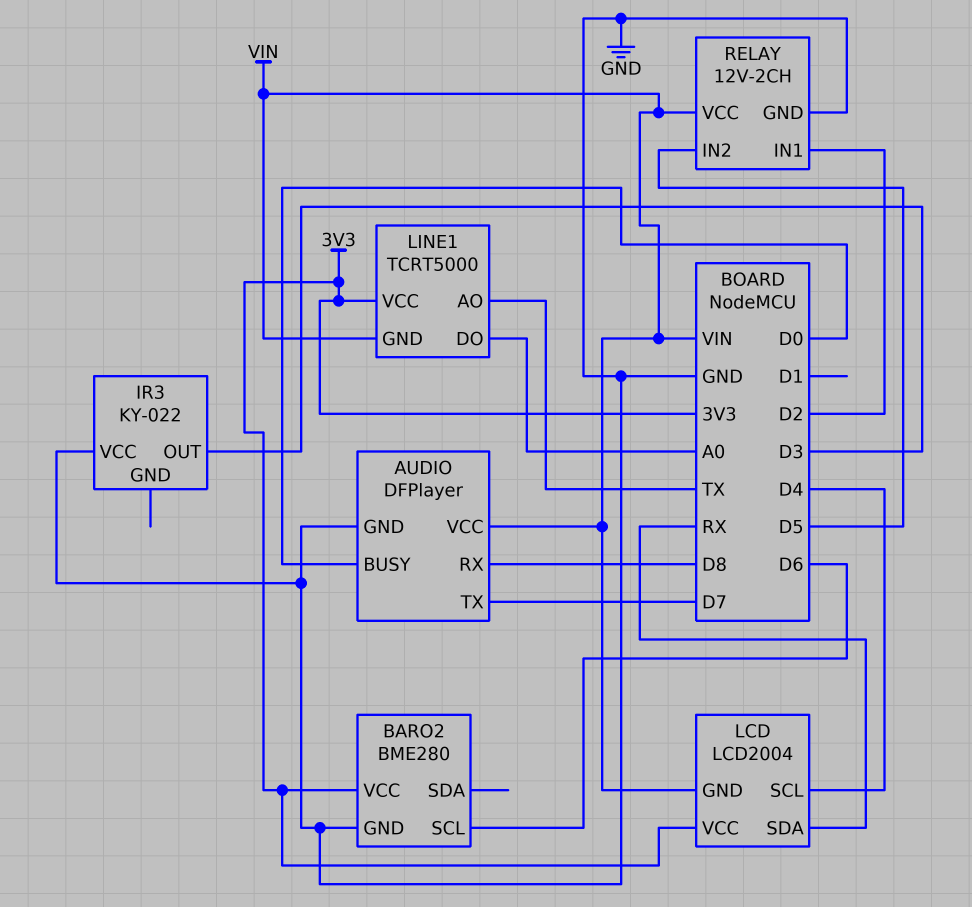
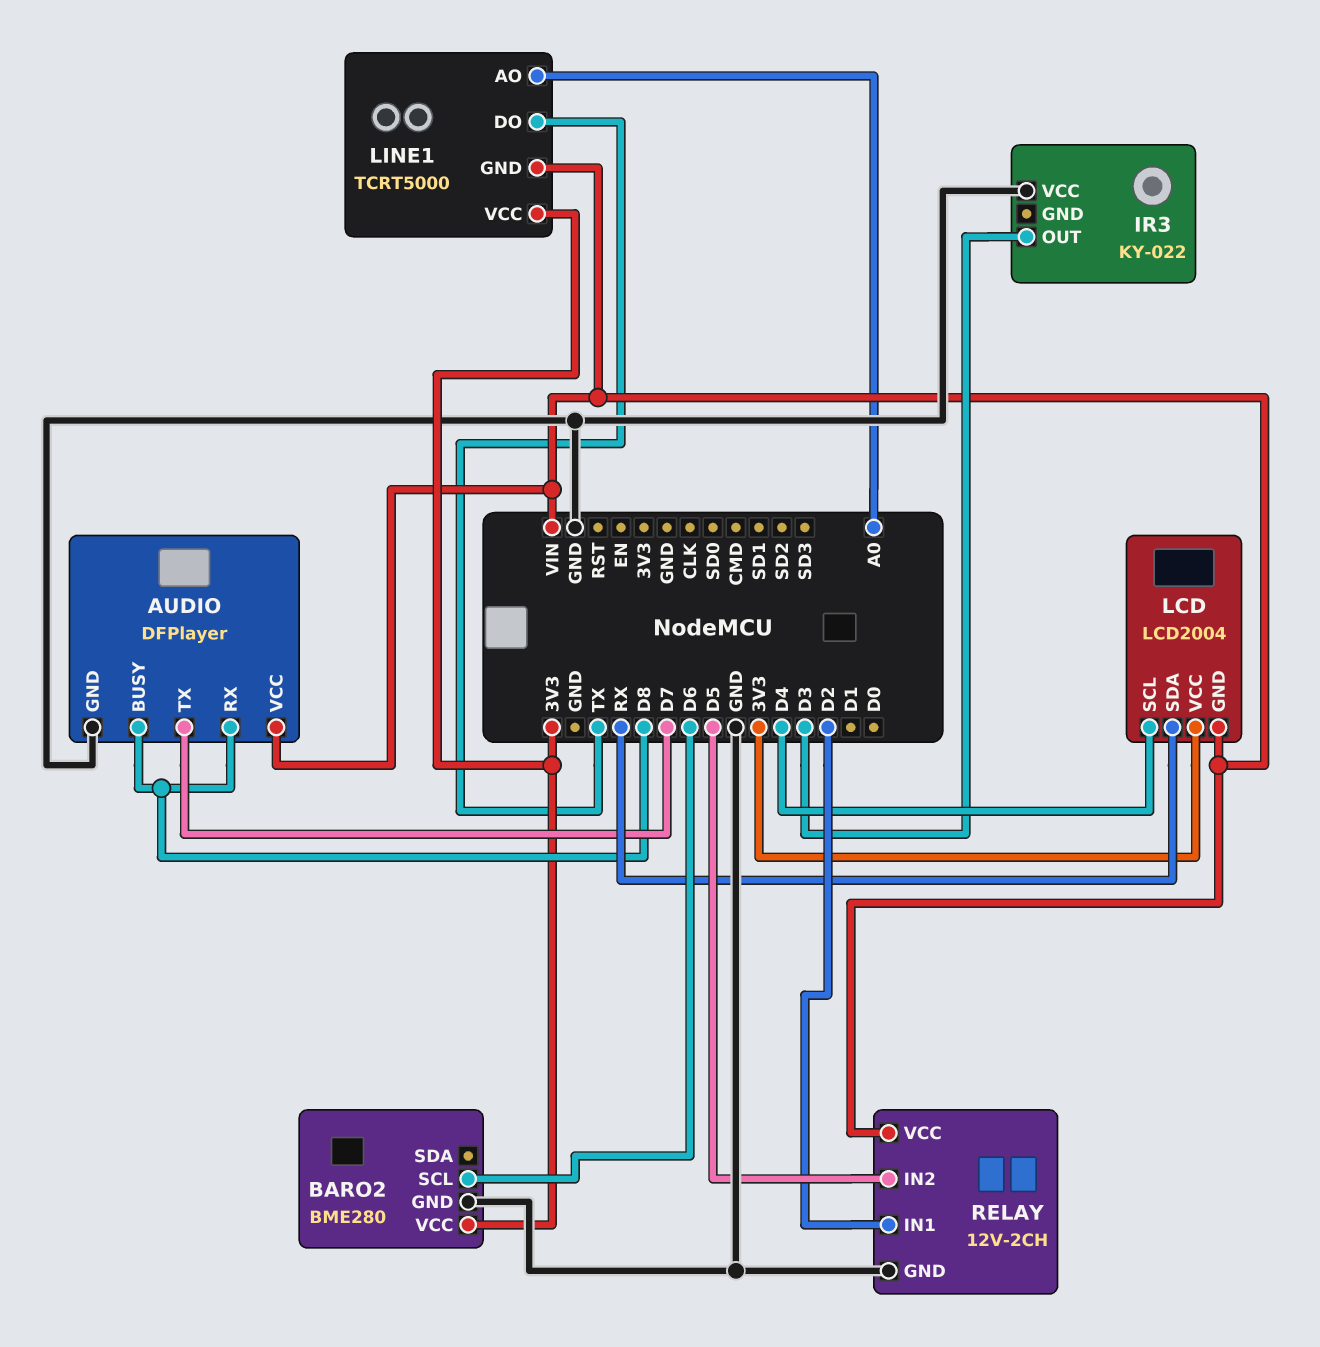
AUDIO pin BUSY: D0 -> D8
LINE1 pin AO: TX -> A0
LINE1 pin DO: A0 -> TX

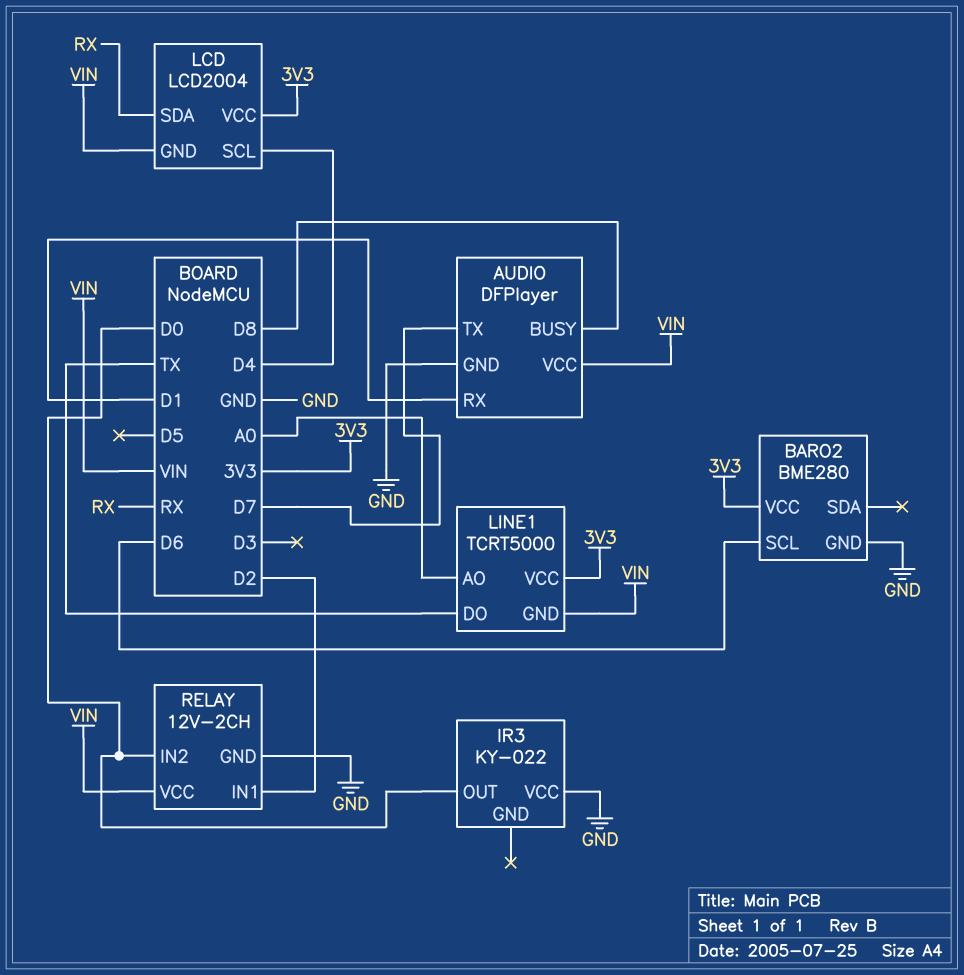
AUDIO pin RX: D8 -> D1
IR3 pin OUT: D3 -> D0
RELAY pin IN2: D5 -> D0

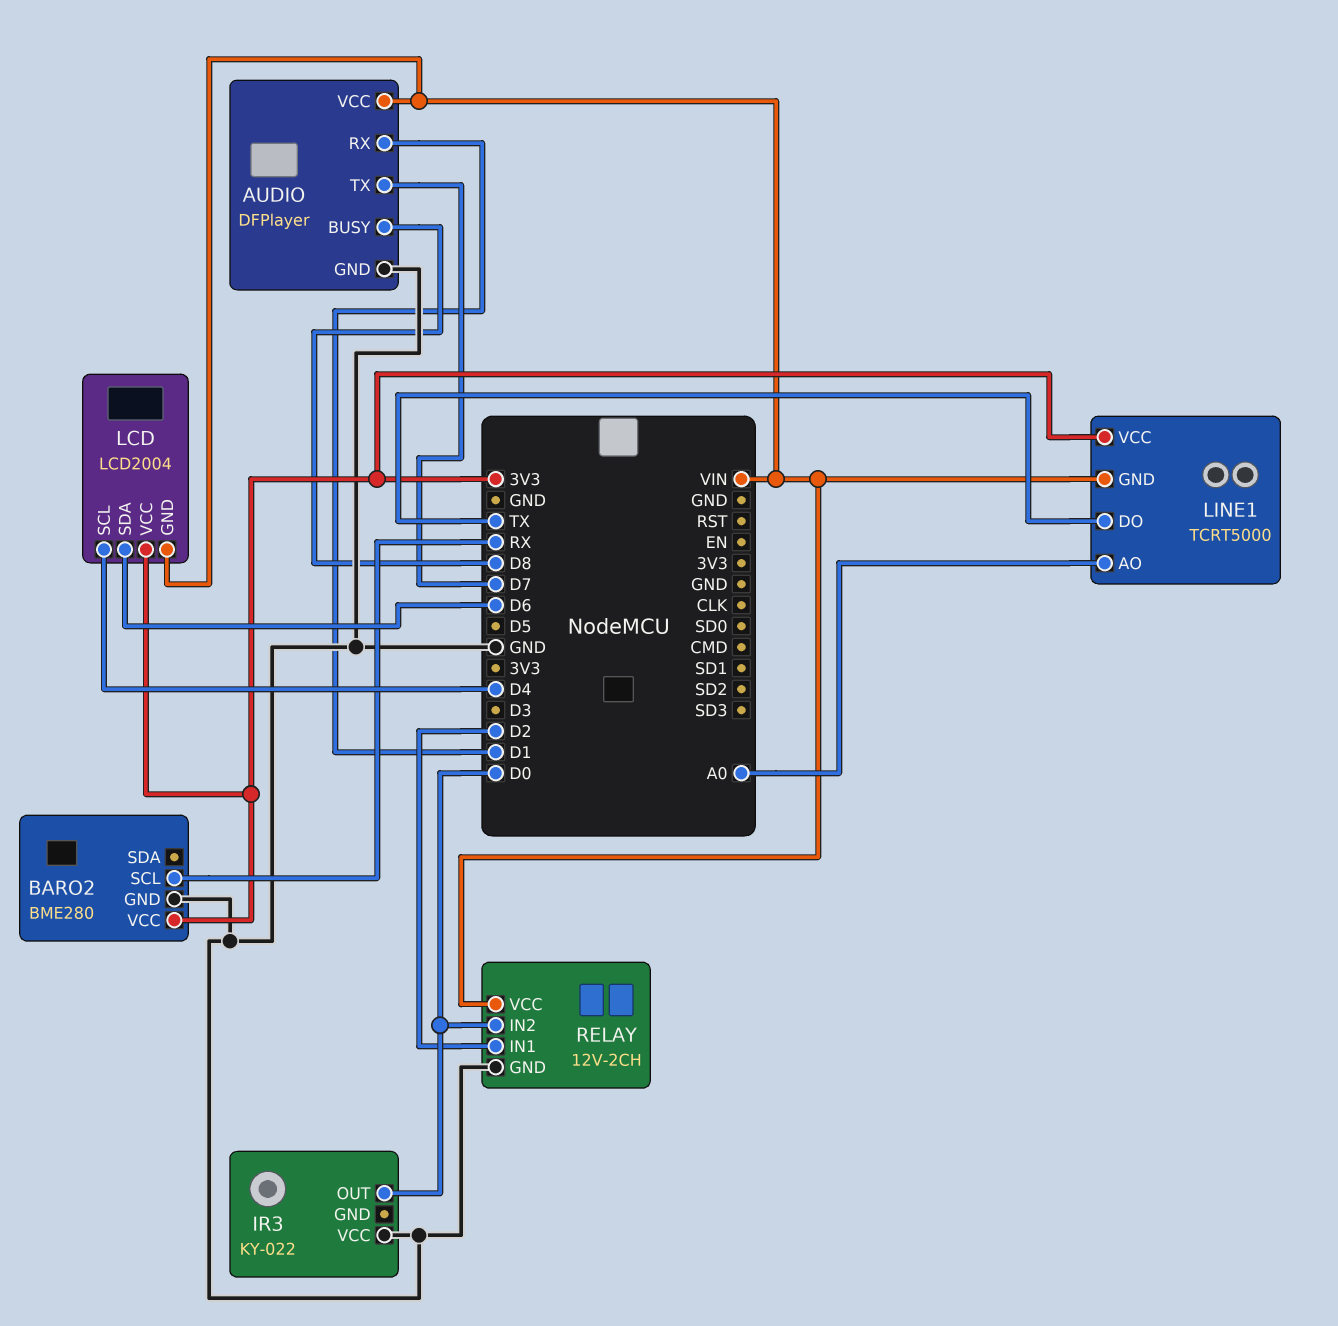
BARO2 pin SCL: D6 -> RX
LCD pin SDA: RX -> D6

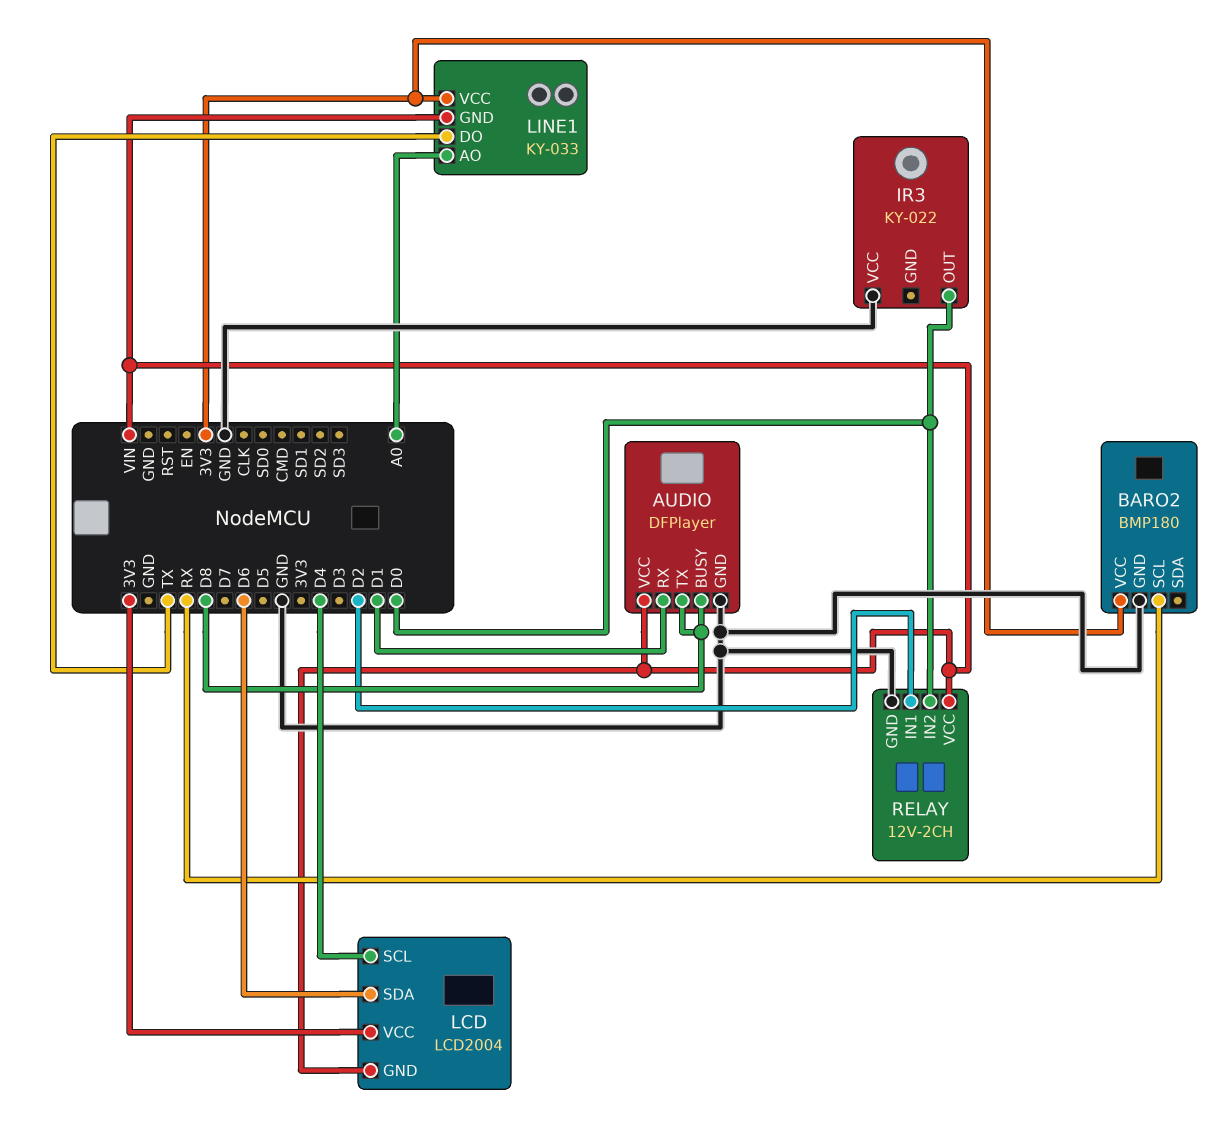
AUDIO pin TX: D7 -> D8
BARO2: BME280 -> BMP180
LINE1: TCRT5000 -> KY-033

